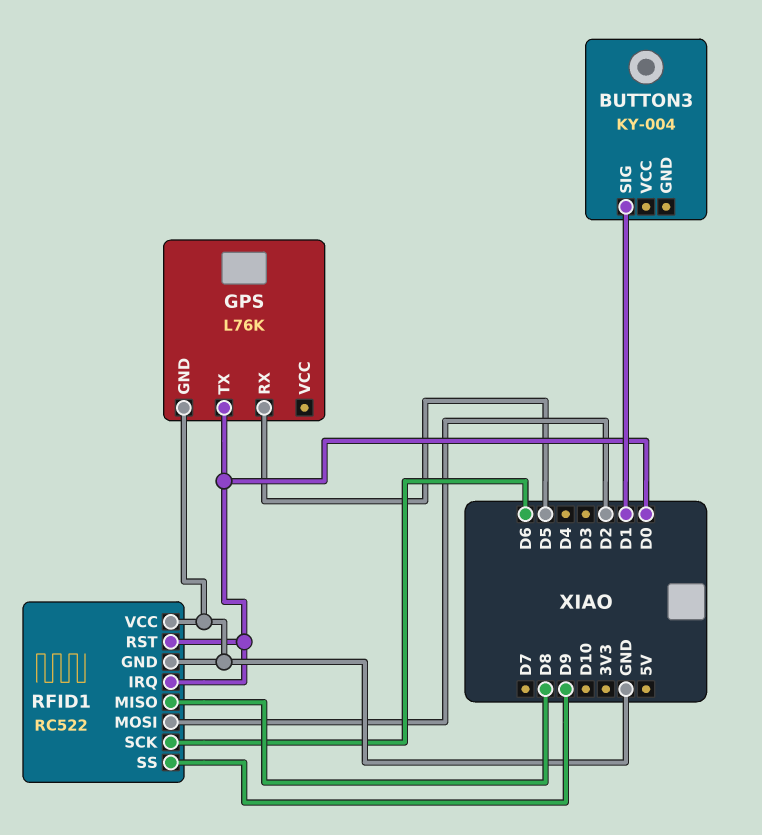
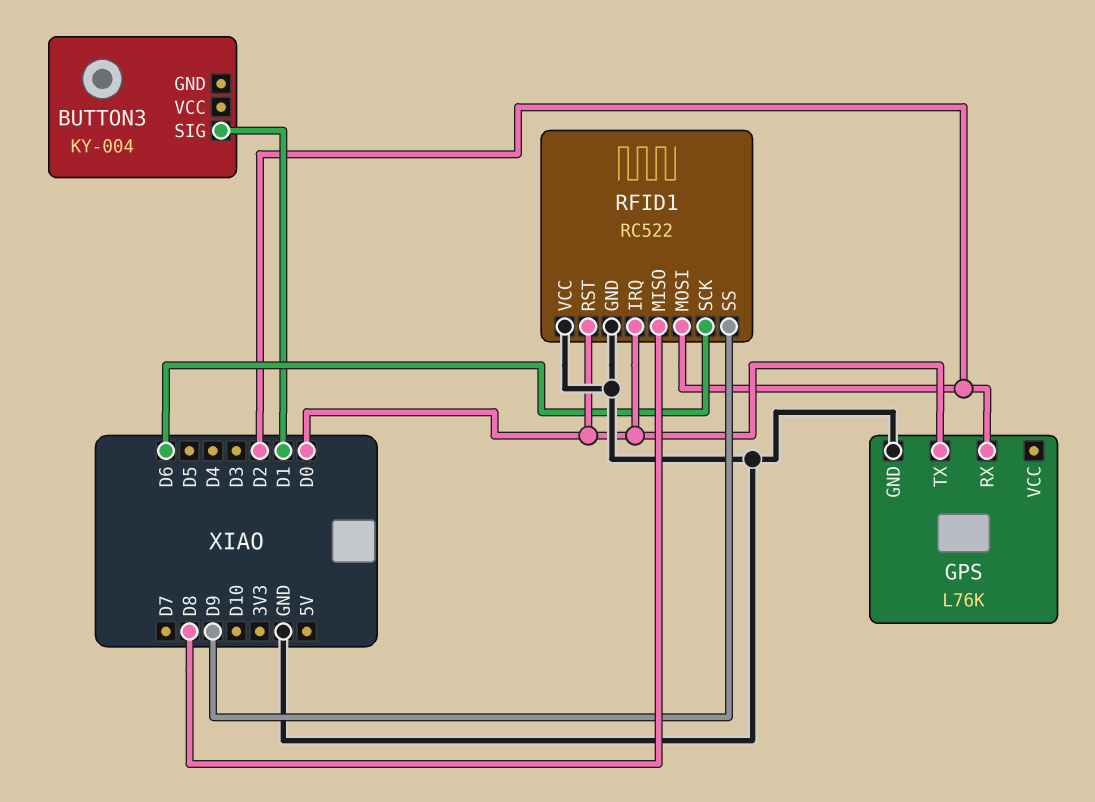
GPS pin RX: D5 -> D2

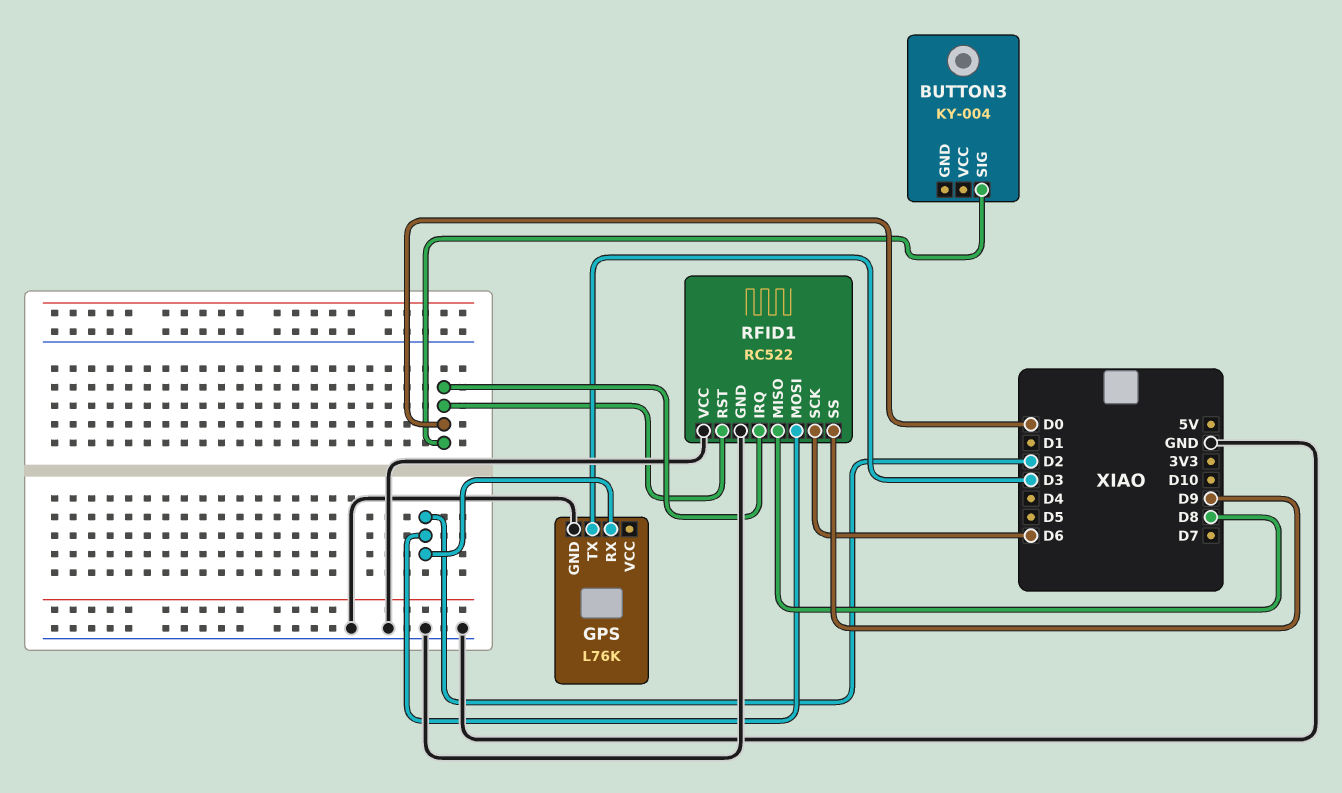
BUTTON3 pin SIG: D1 -> D0
GPS pin TX: D0 -> D3

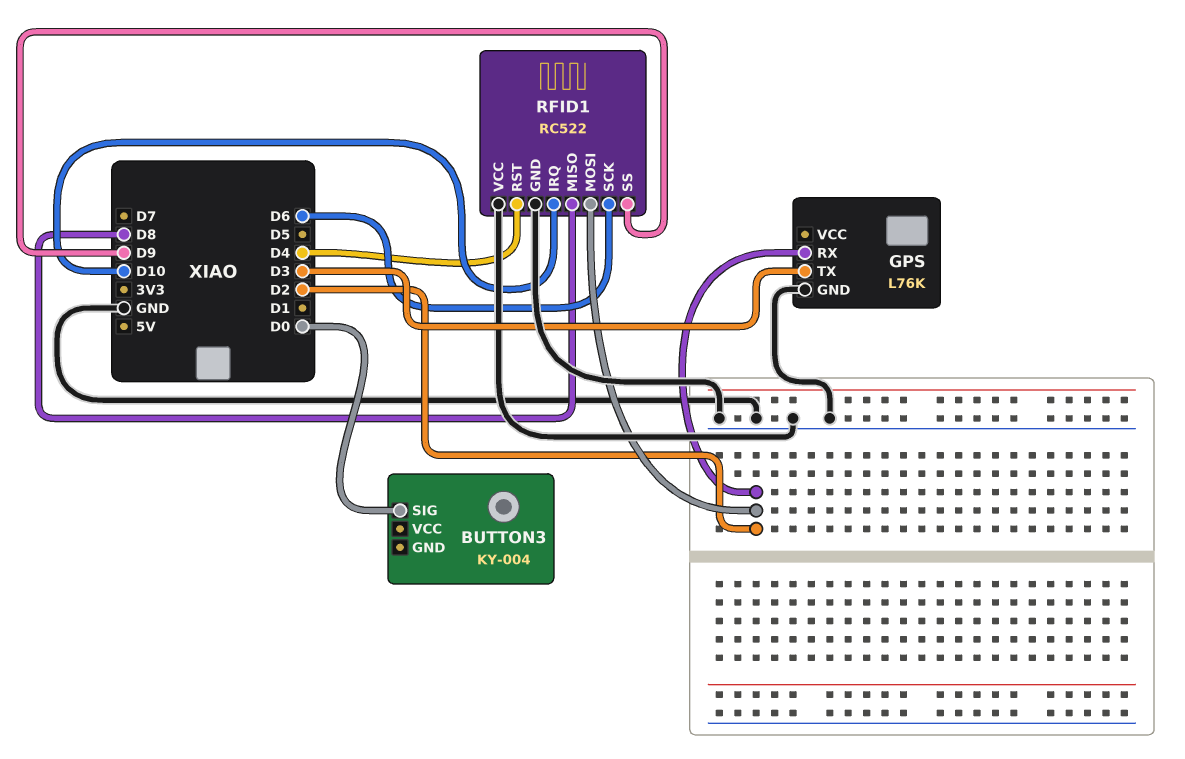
RFID1 pin IRQ: D0 -> D10
RFID1 pin RST: D0 -> D4

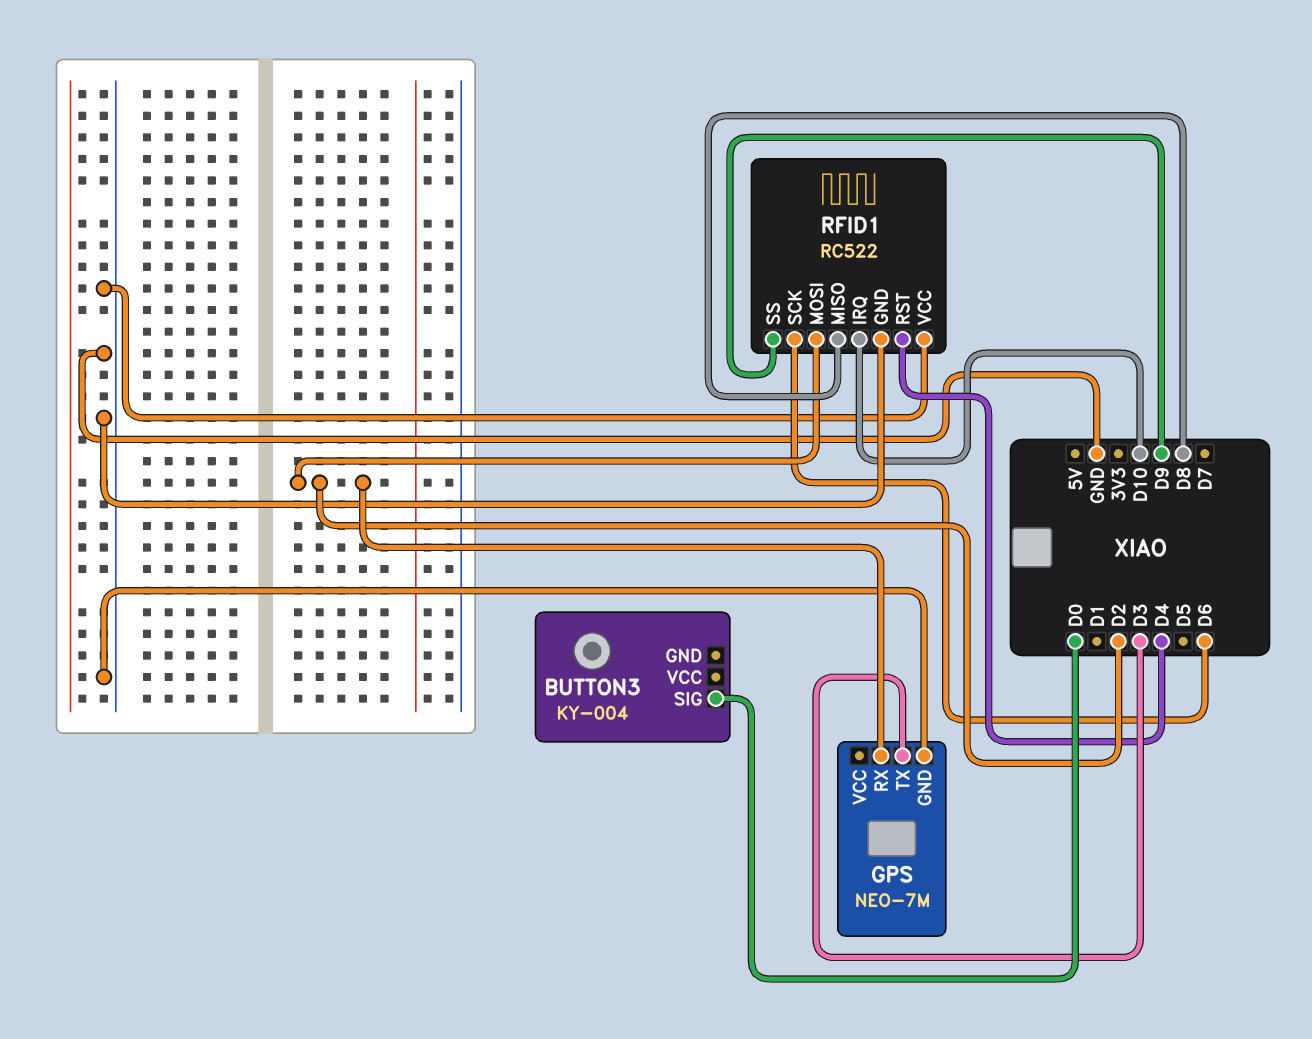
GPS: L76K -> NEO-7M

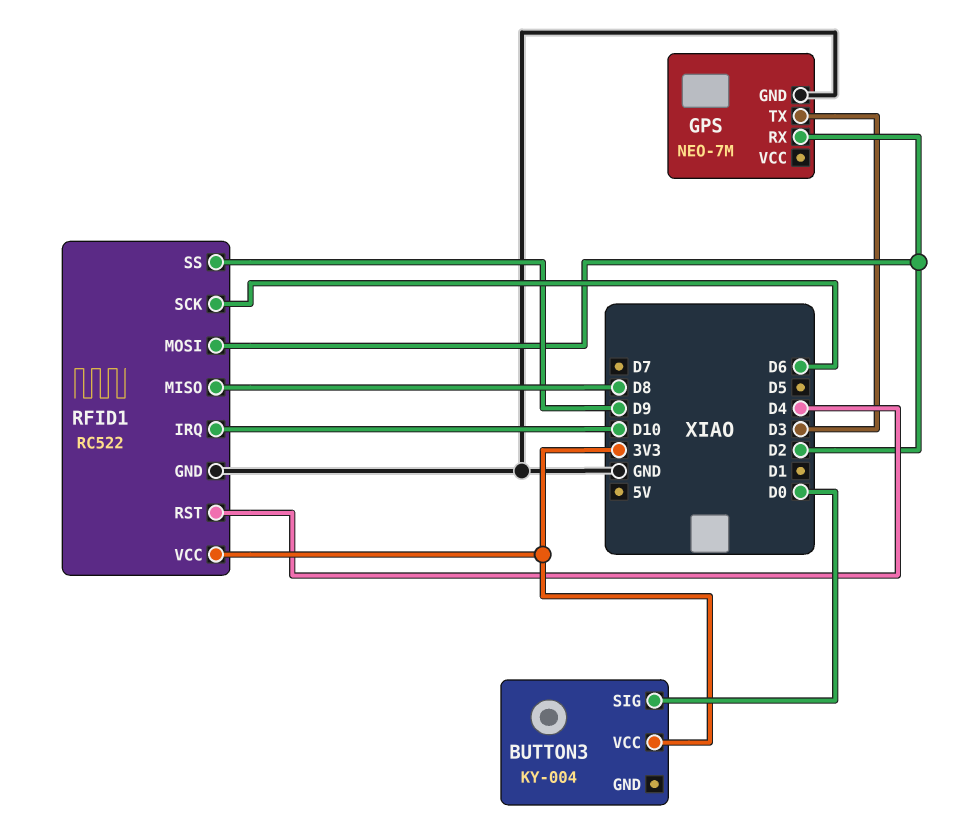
BUTTON3 pin VCC: none -> 3V3
RFID1 pin VCC: GND -> 3V3

